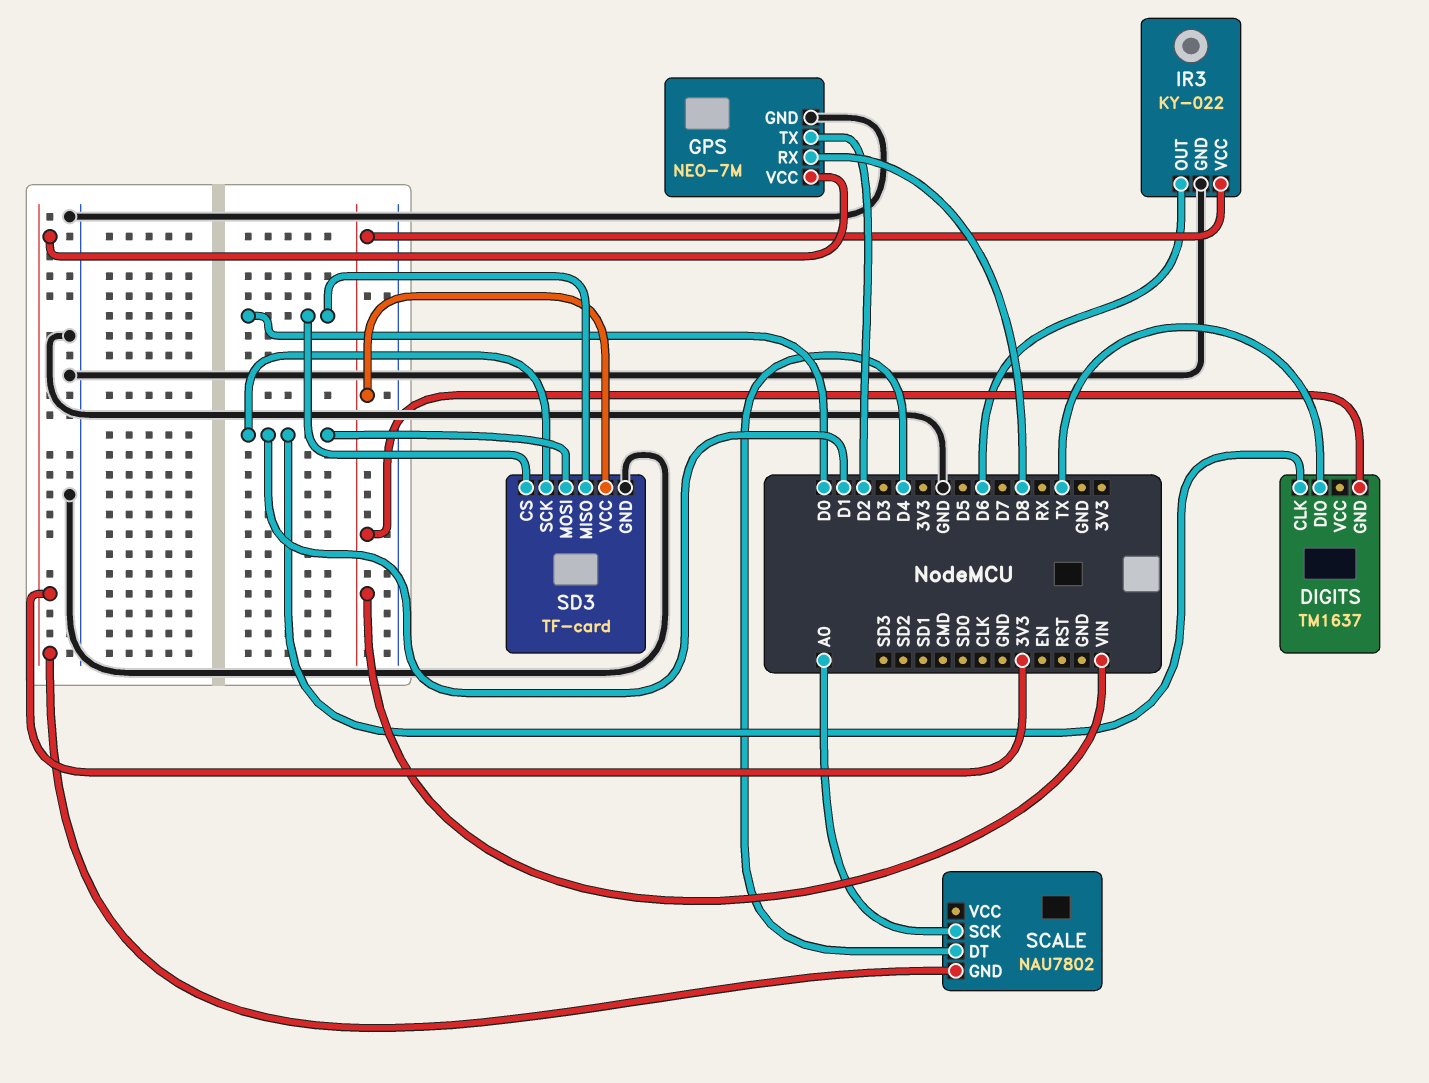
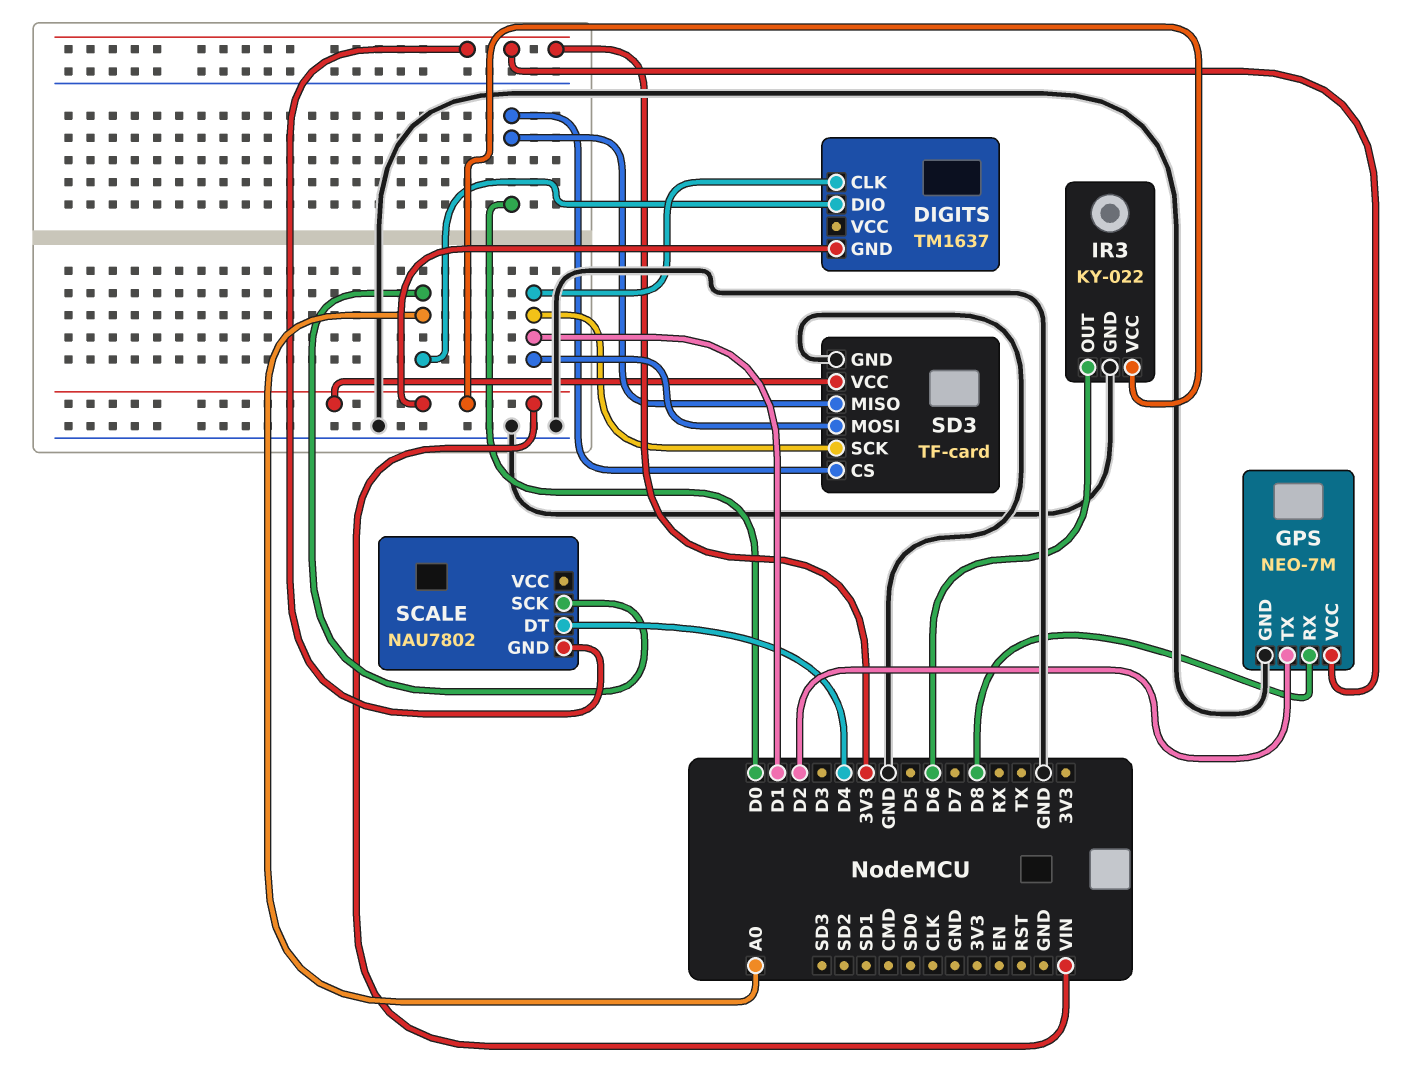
DIGITS pin DIO: TX -> A0

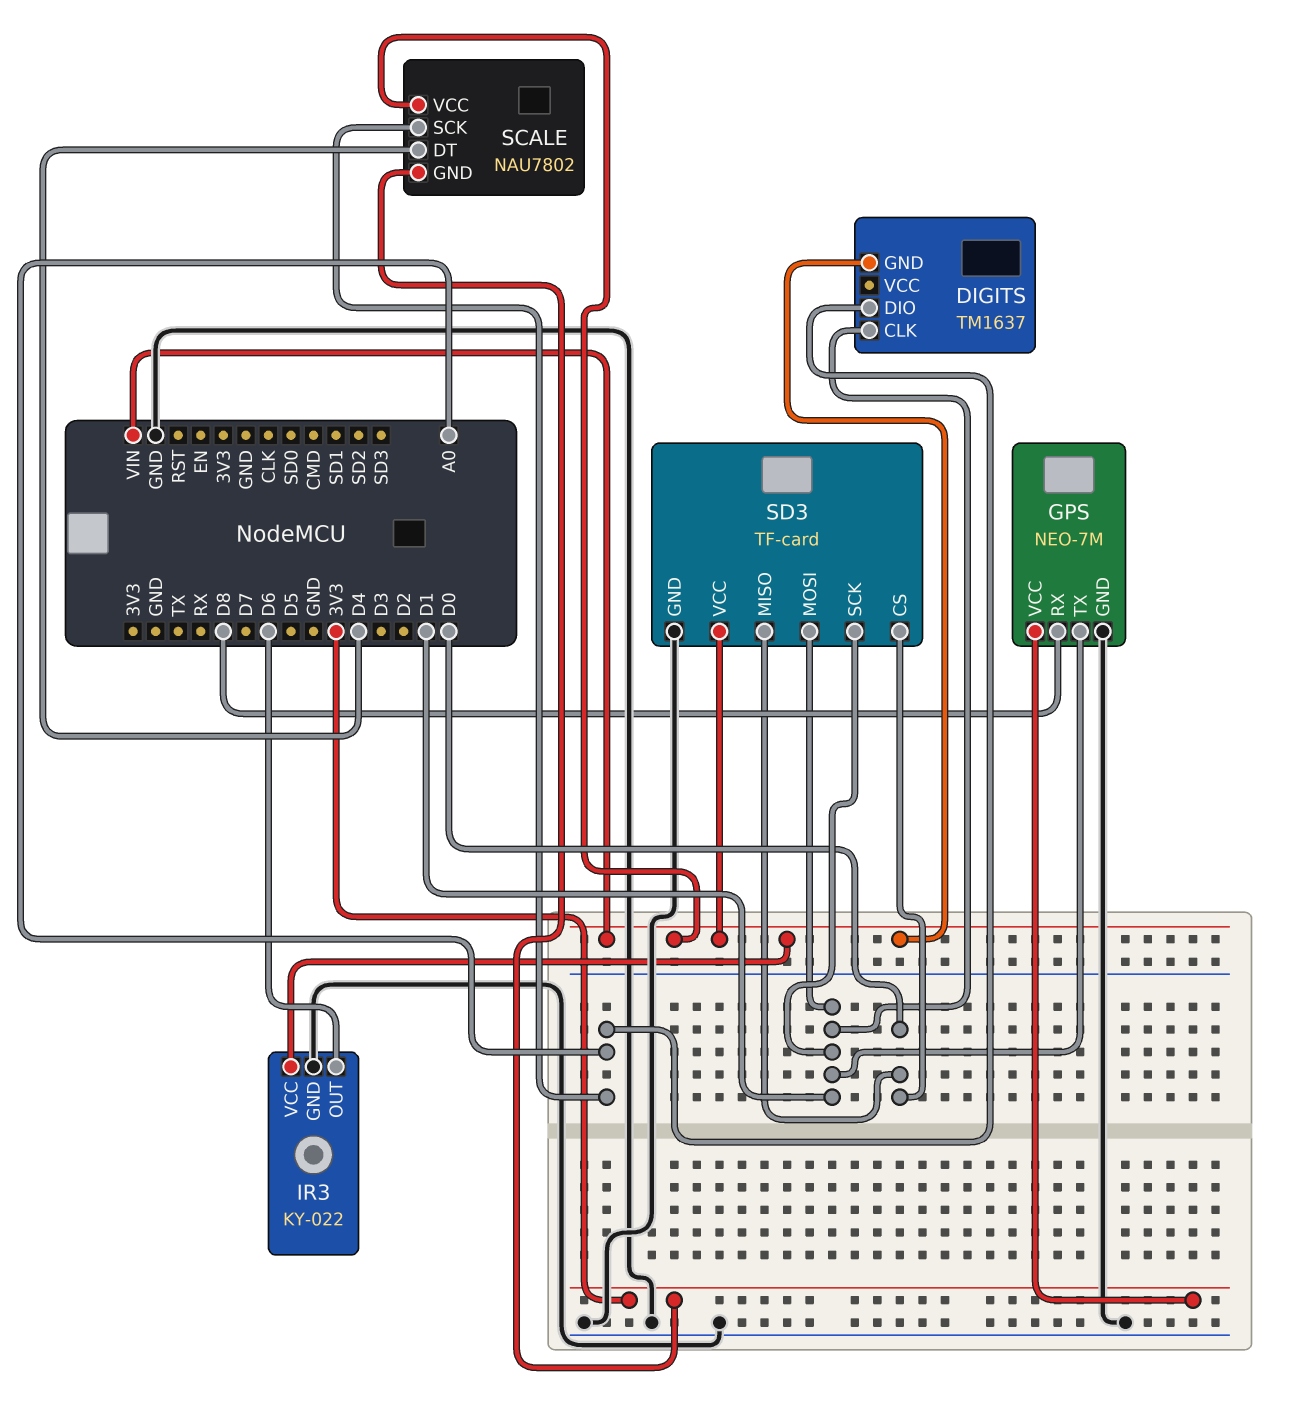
GPS pin TX: D2 -> D1
SCALE pin VCC: none -> VIN

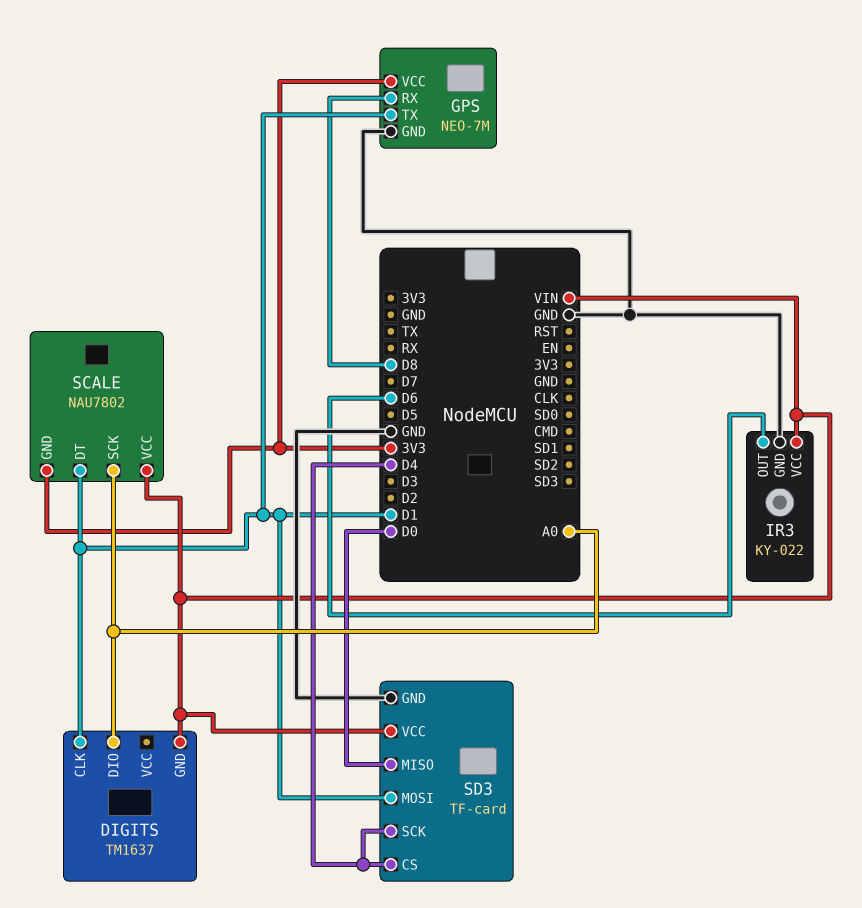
SCALE pin DT: D4 -> D1
SD3 pin CS: D0 -> D4
SD3 pin SCK: D1 -> D4

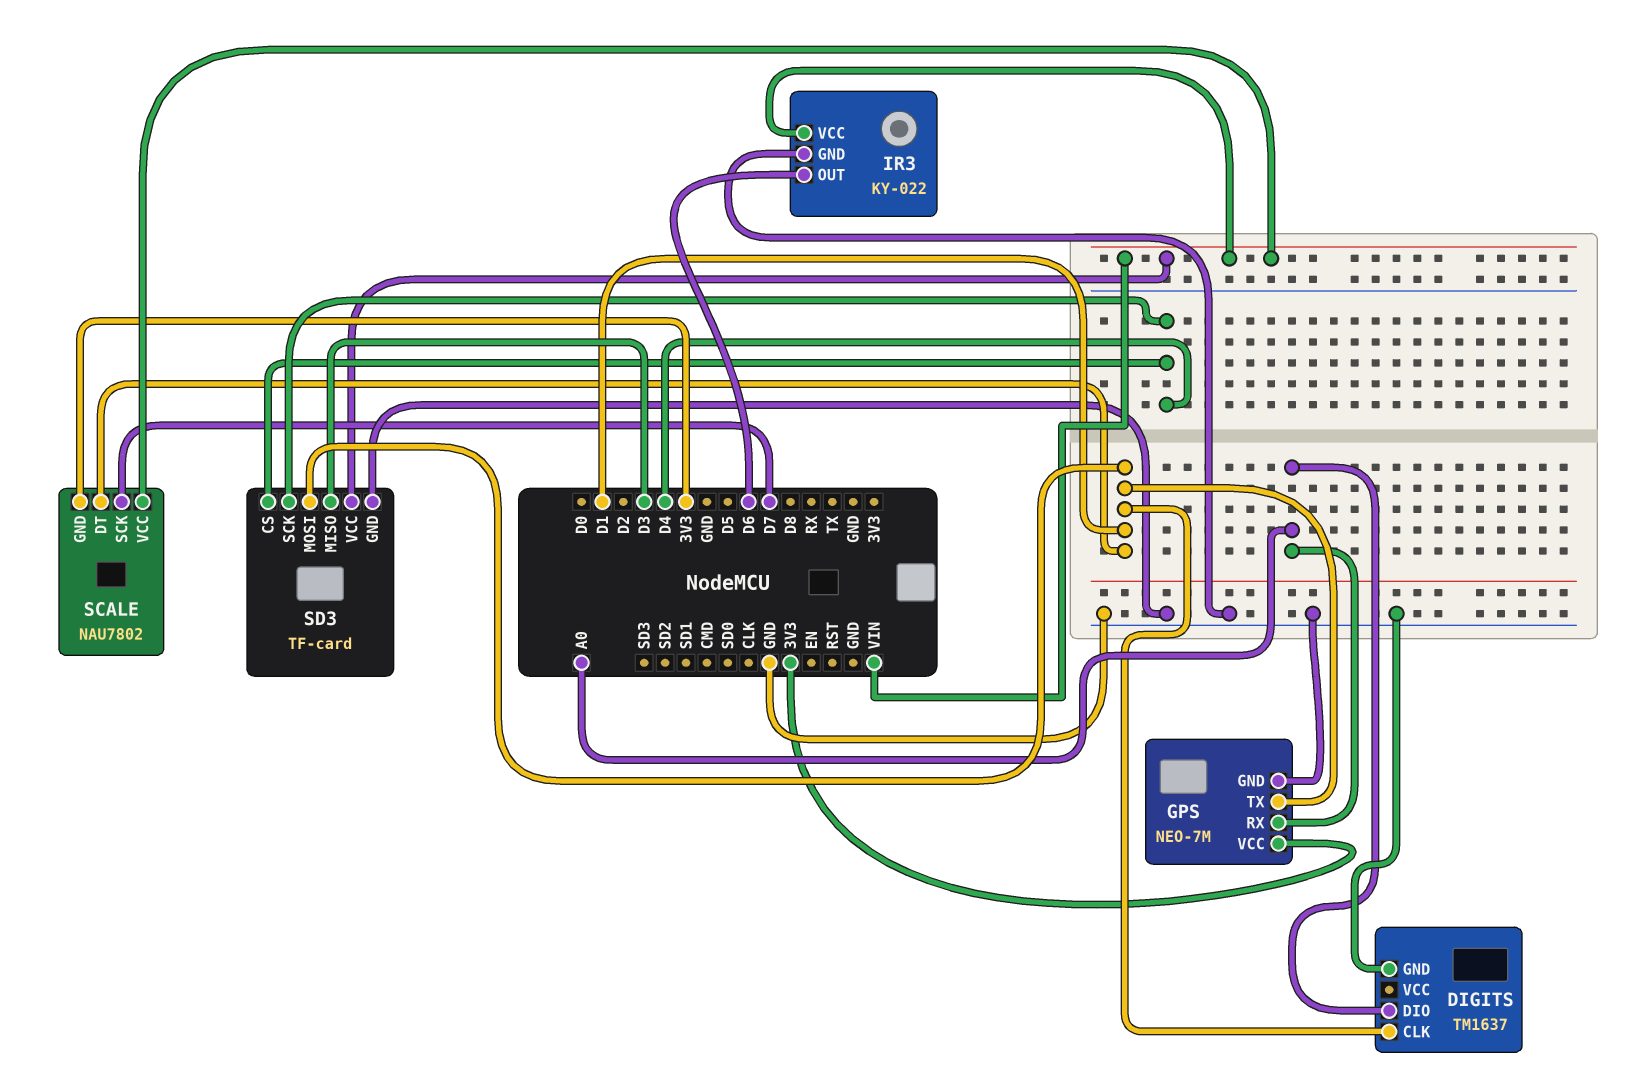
DIGITS pin GND: VIN -> GND
GPS pin RX: D8 -> A0
SCALE pin SCK: A0 -> D7
SD3 pin MISO: D0 -> D3

